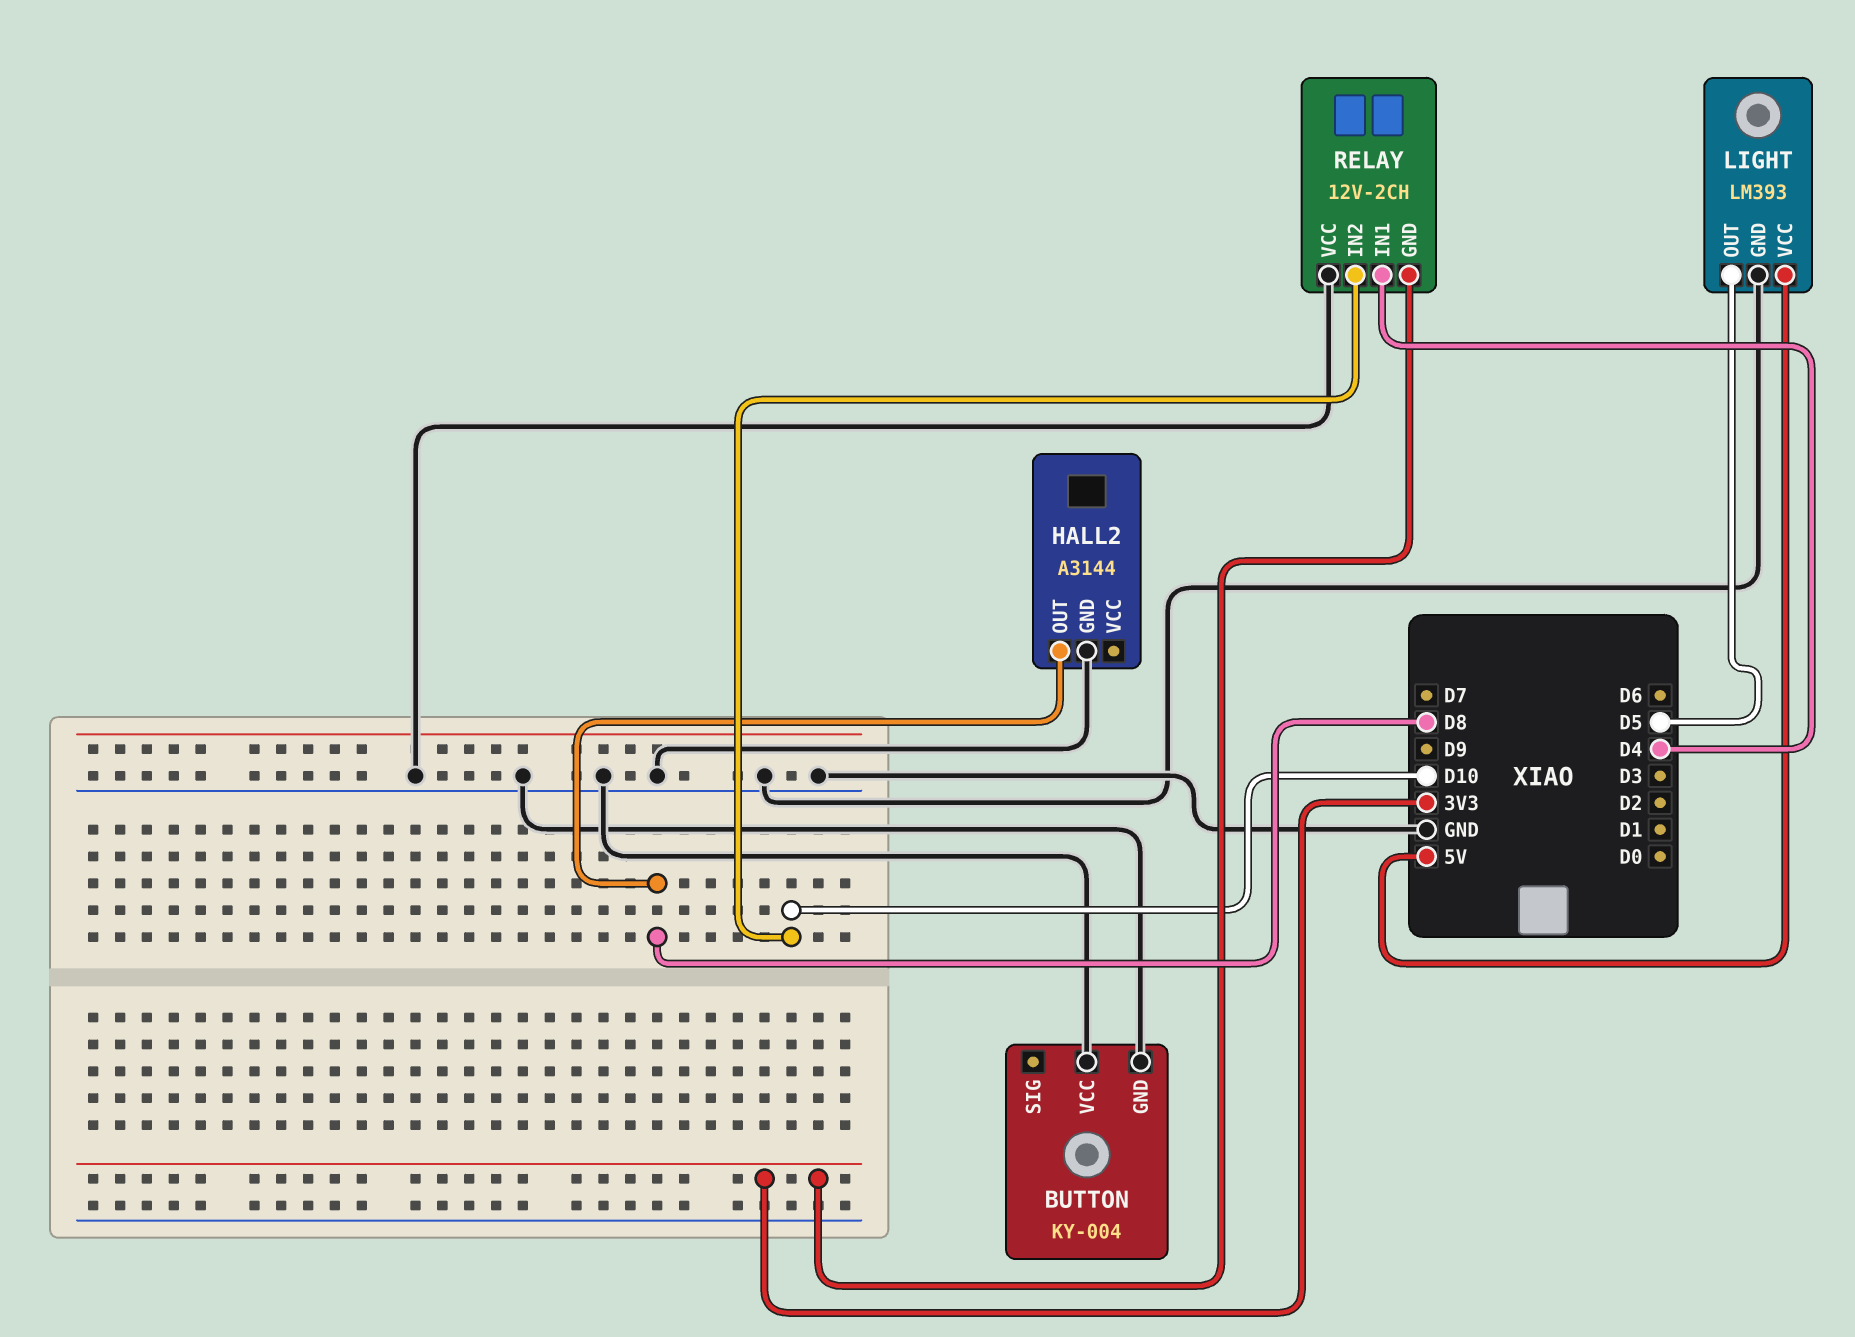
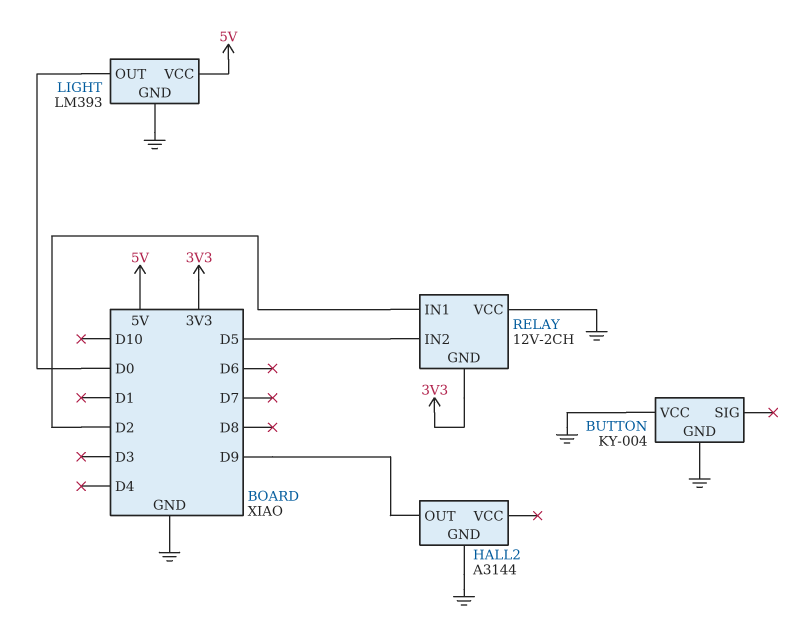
HALL2 pin OUT: D8 -> D9
LIGHT pin OUT: D5 -> D0
RELAY pin IN1: D4 -> D2
RELAY pin IN2: D10 -> D5

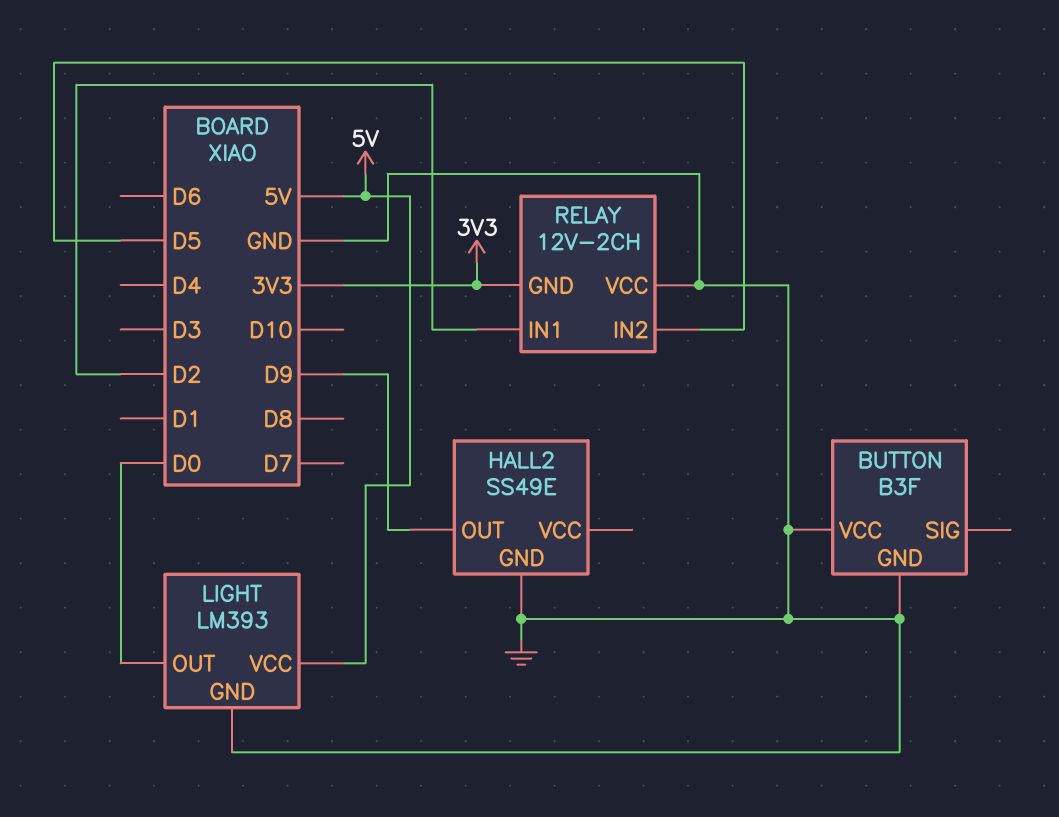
BUTTON: KY-004 -> B3F
HALL2: A3144 -> SS49E

